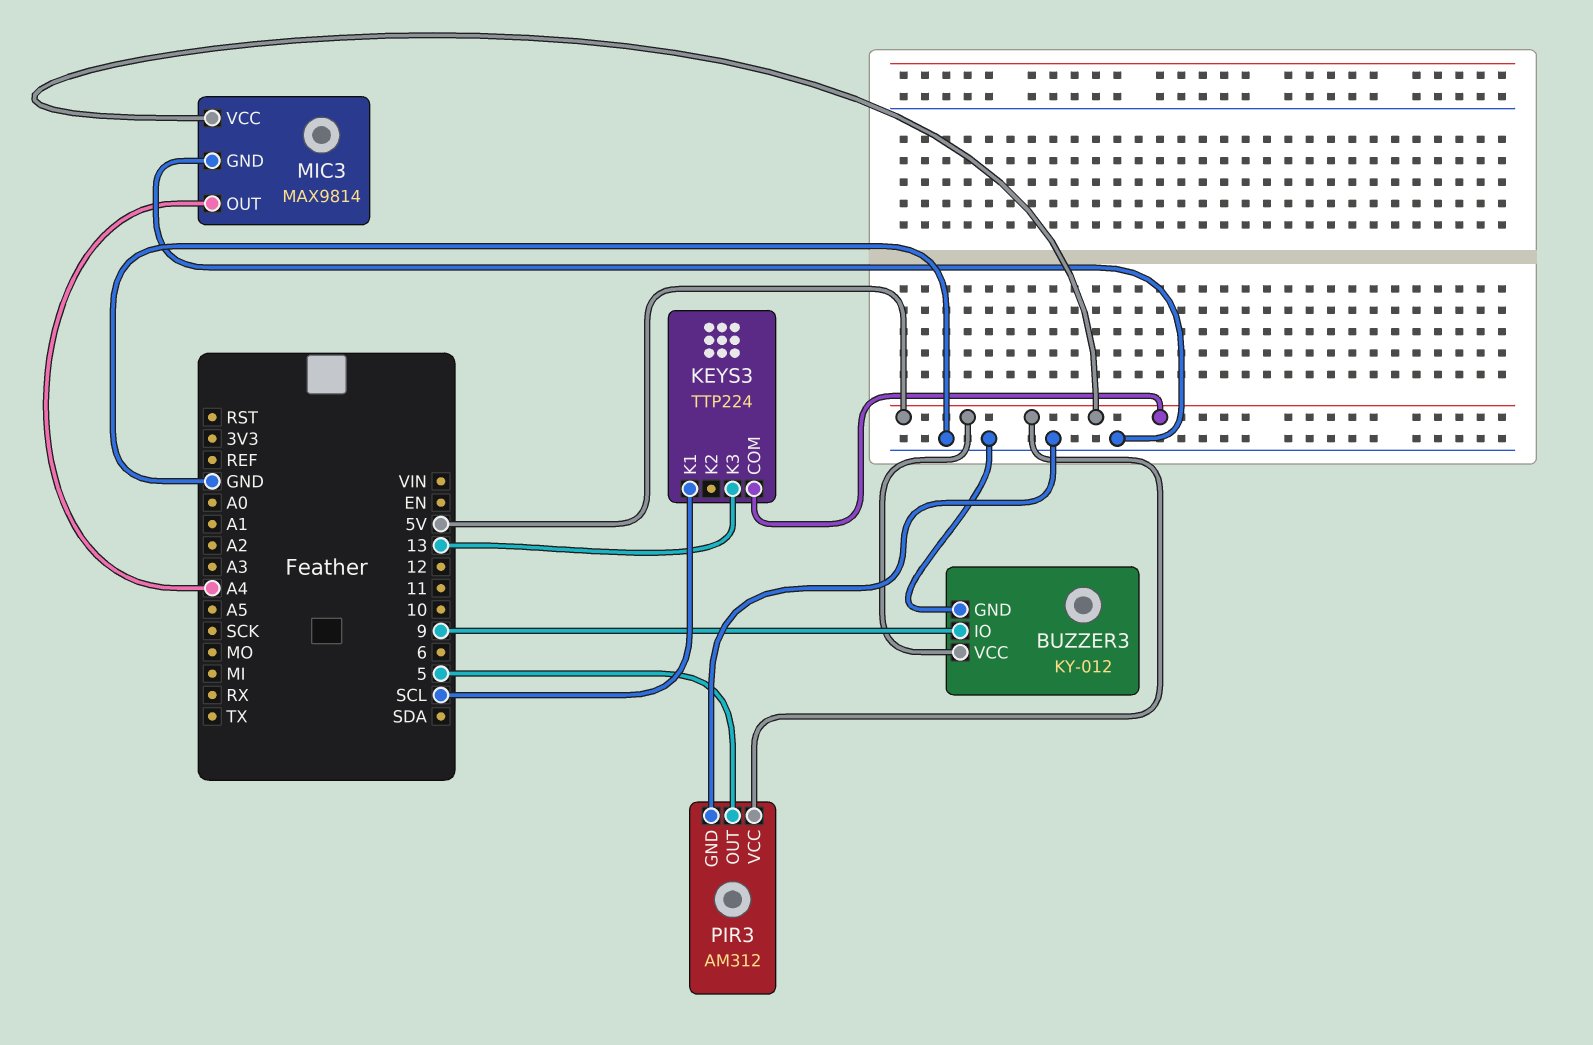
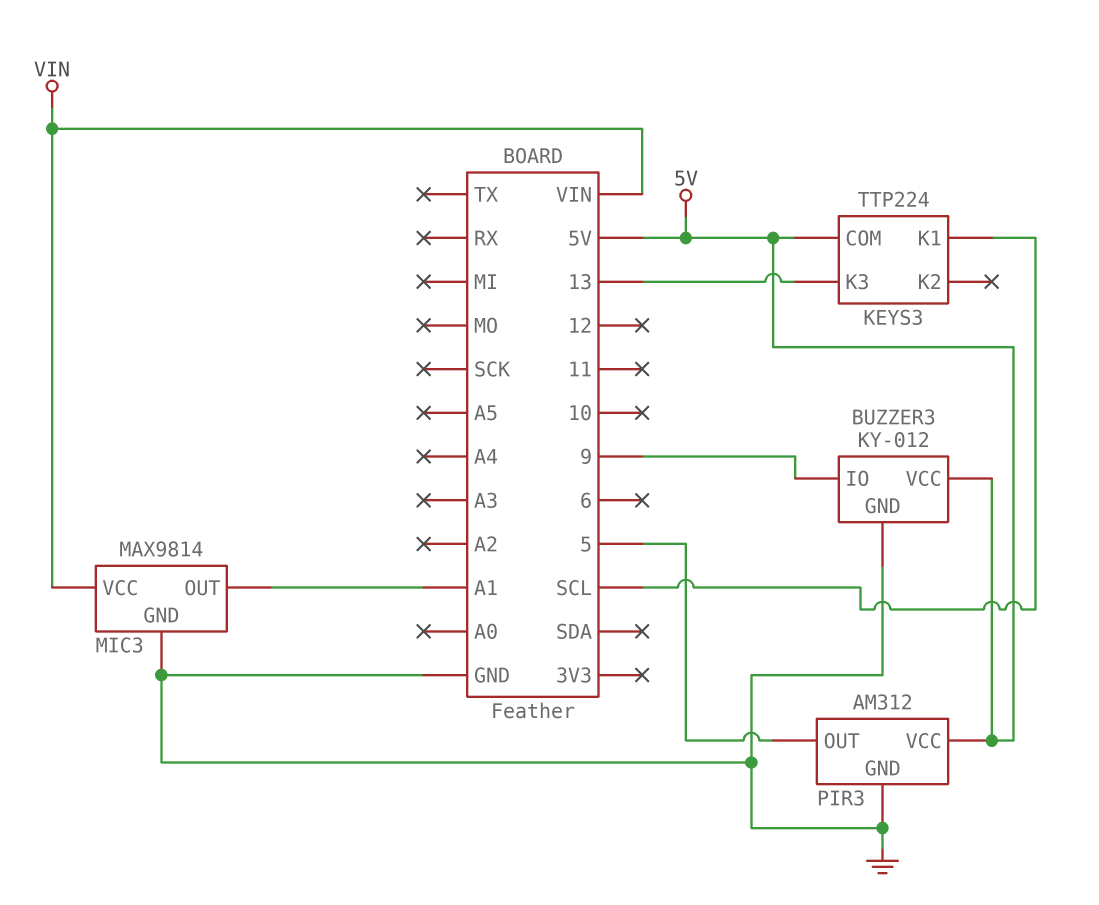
MIC3 pin OUT: A4 -> A1
MIC3 pin VCC: 5V -> VIN

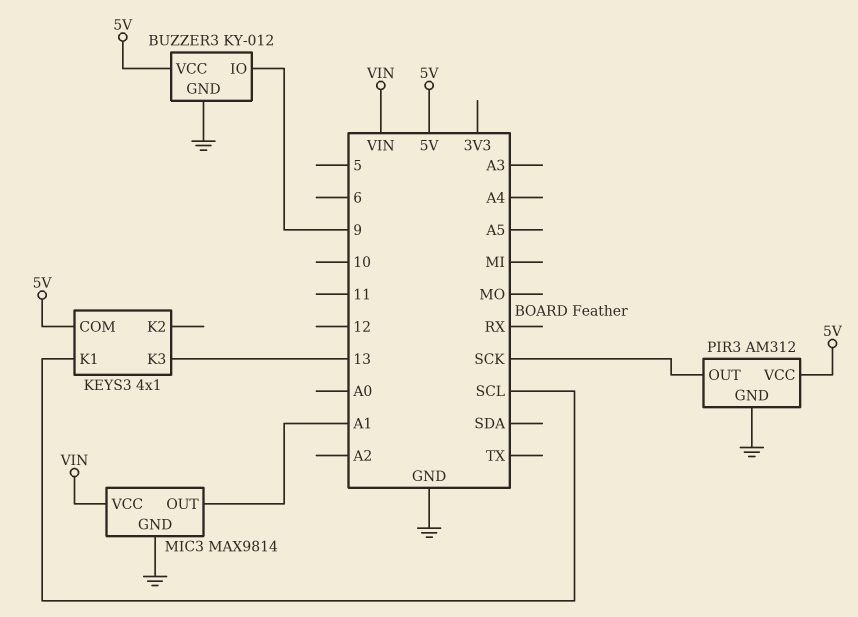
KEYS3: TTP224 -> 4x1
PIR3 pin OUT: 5 -> SCK

